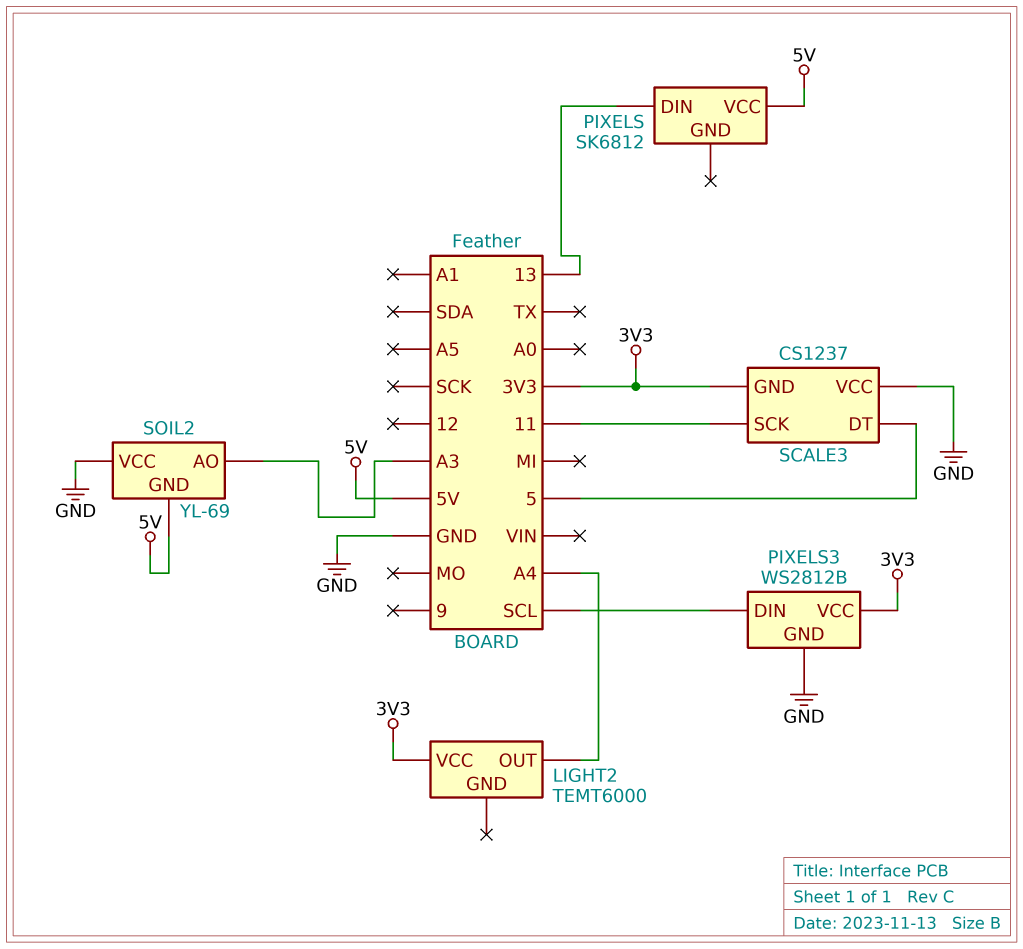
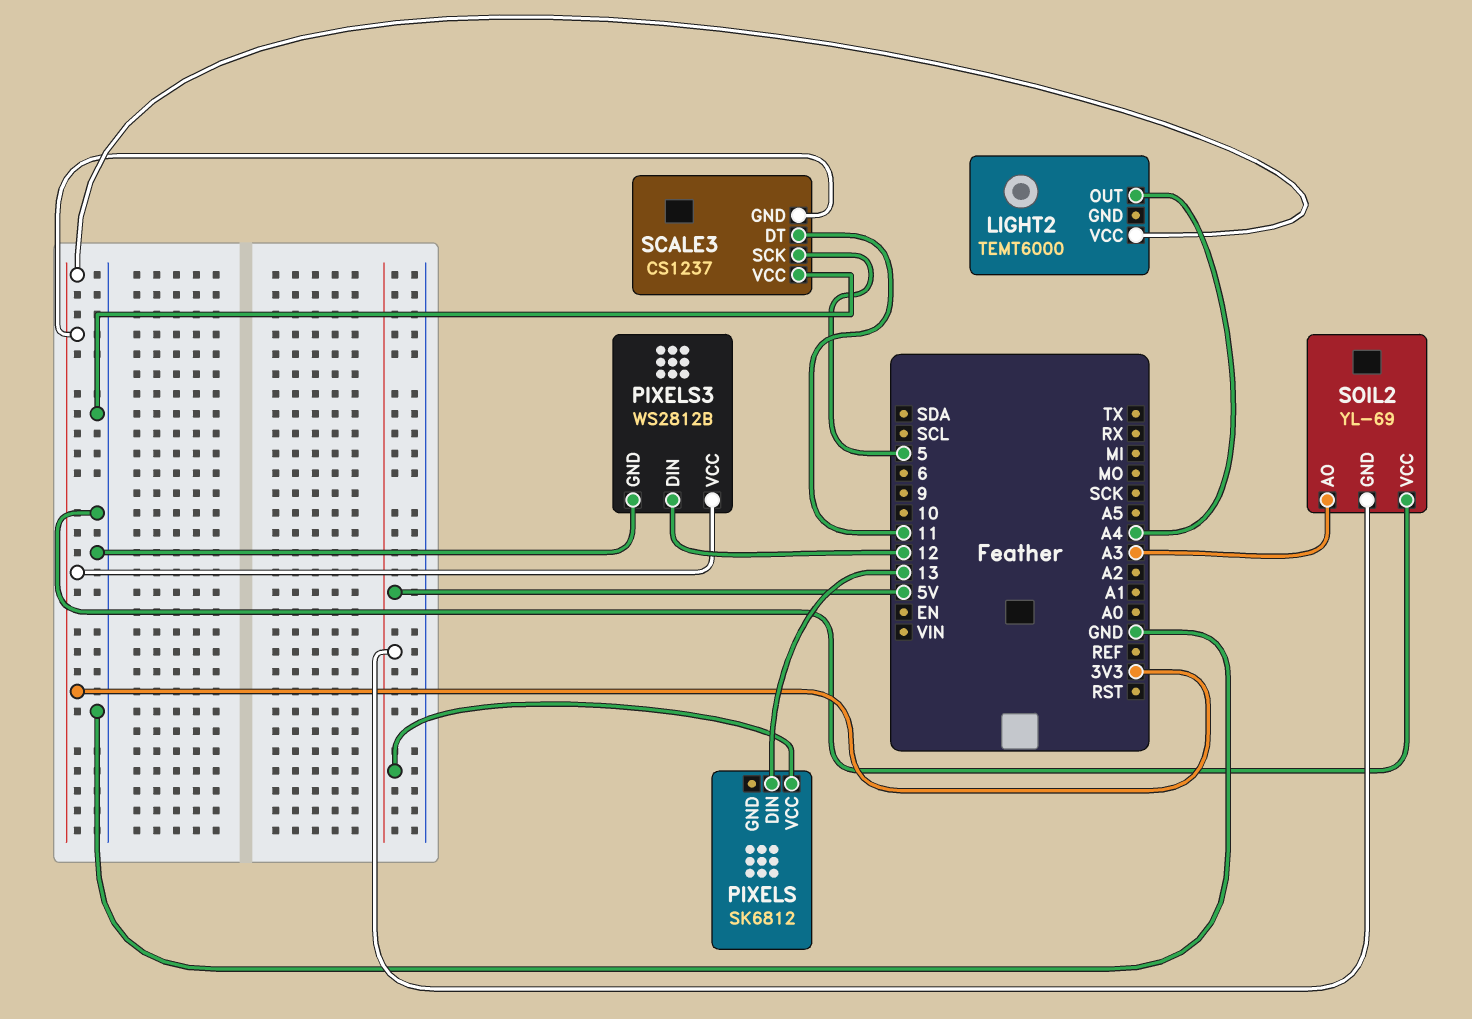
PIXELS3 pin DIN: SCL -> 12
SCALE3 pin DT: 5 -> 11
SCALE3 pin SCK: 11 -> 5

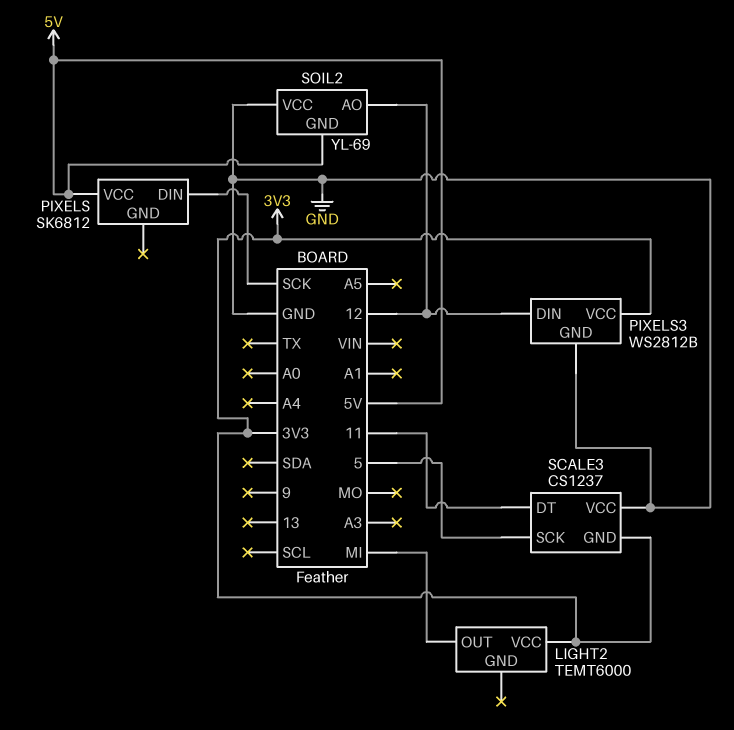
LIGHT2 pin OUT: A4 -> MI
PIXELS pin DIN: 13 -> SCK
SOIL2 pin AO: A3 -> 12

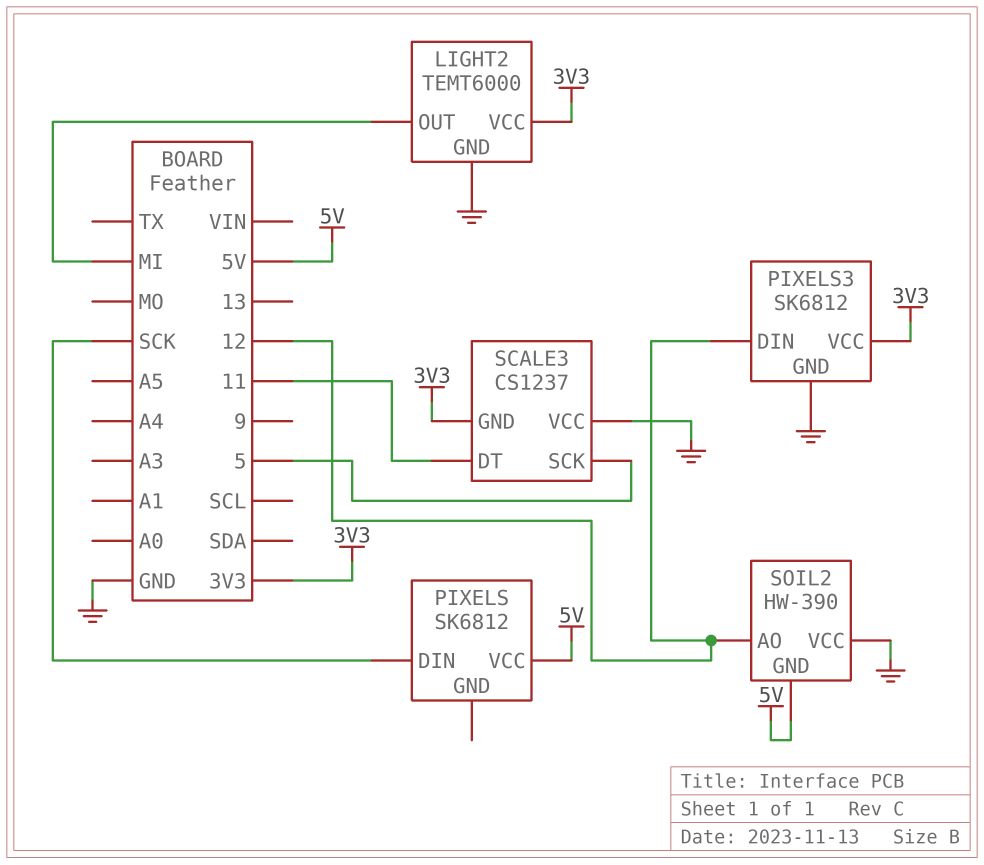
LIGHT2 pin GND: none -> GND
PIXELS3: WS2812B -> SK6812
SOIL2: YL-69 -> HW-390

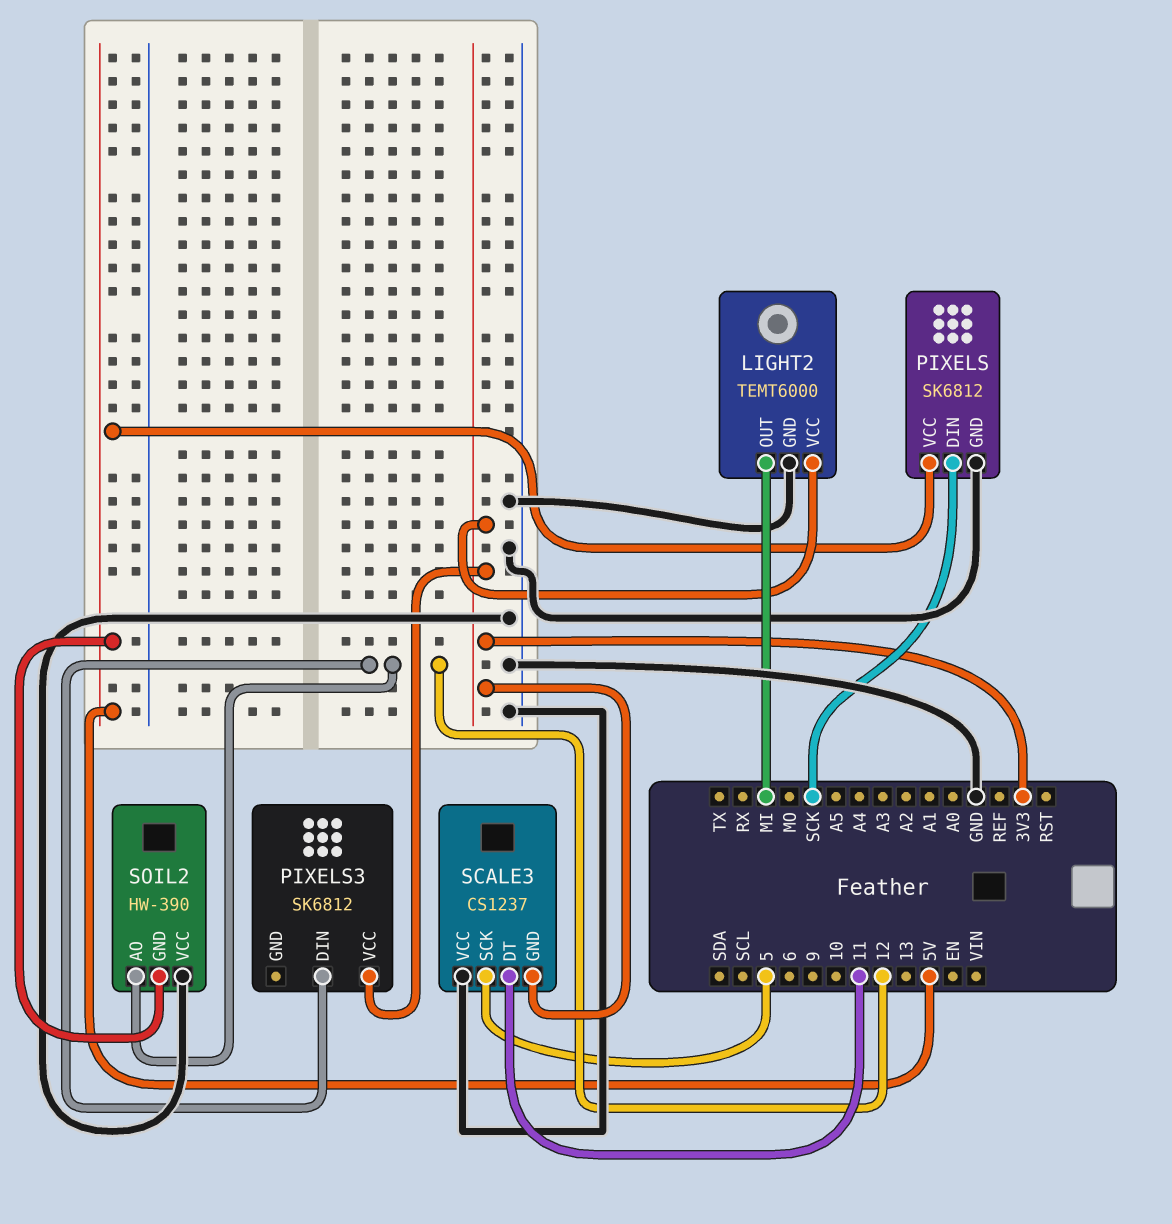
PIXELS pin GND: none -> GND
PIXELS3 pin GND: GND -> none

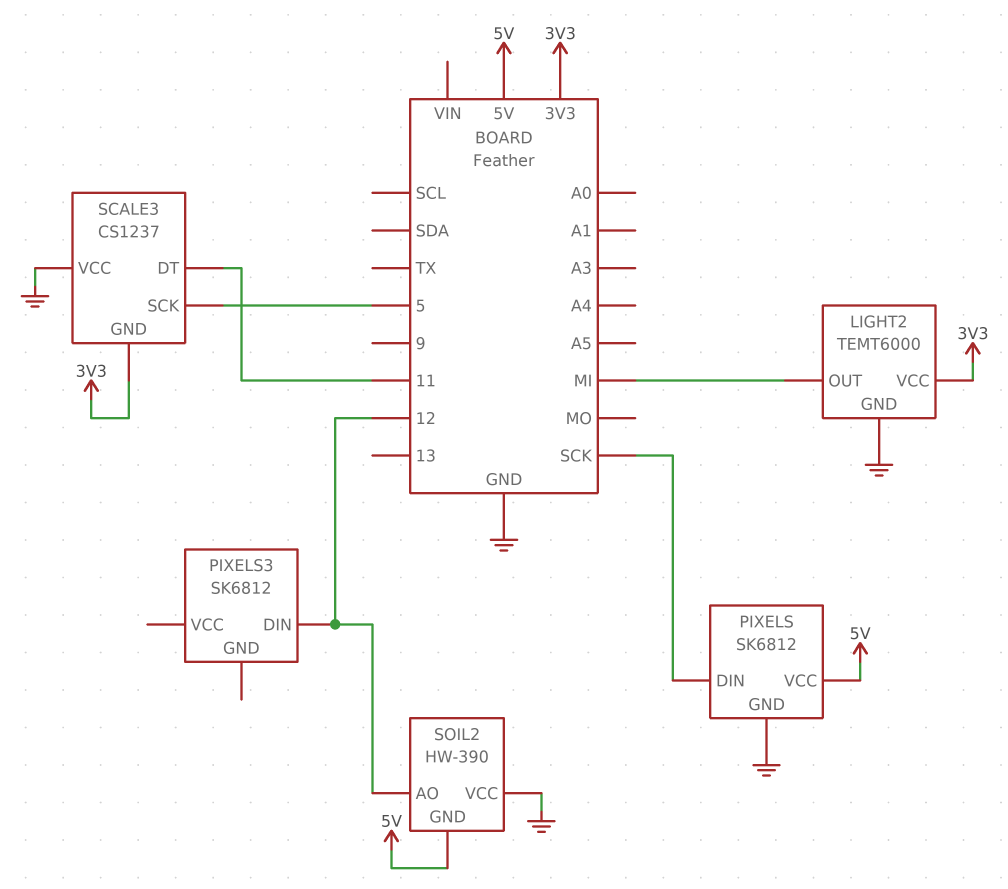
PIXELS3 pin VCC: 3V3 -> none

